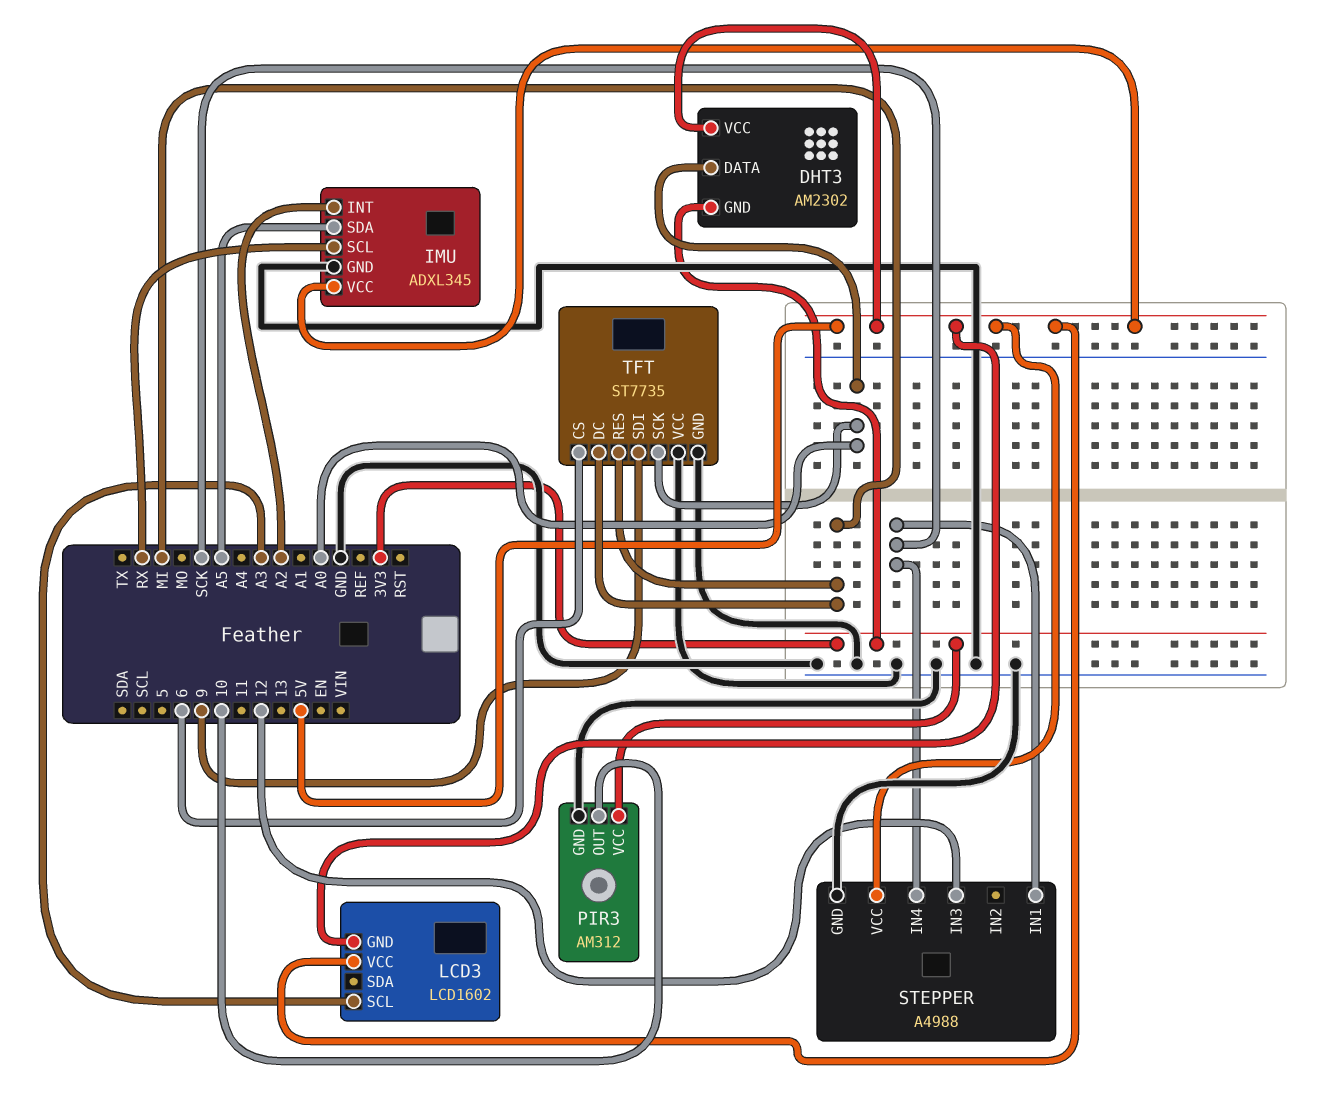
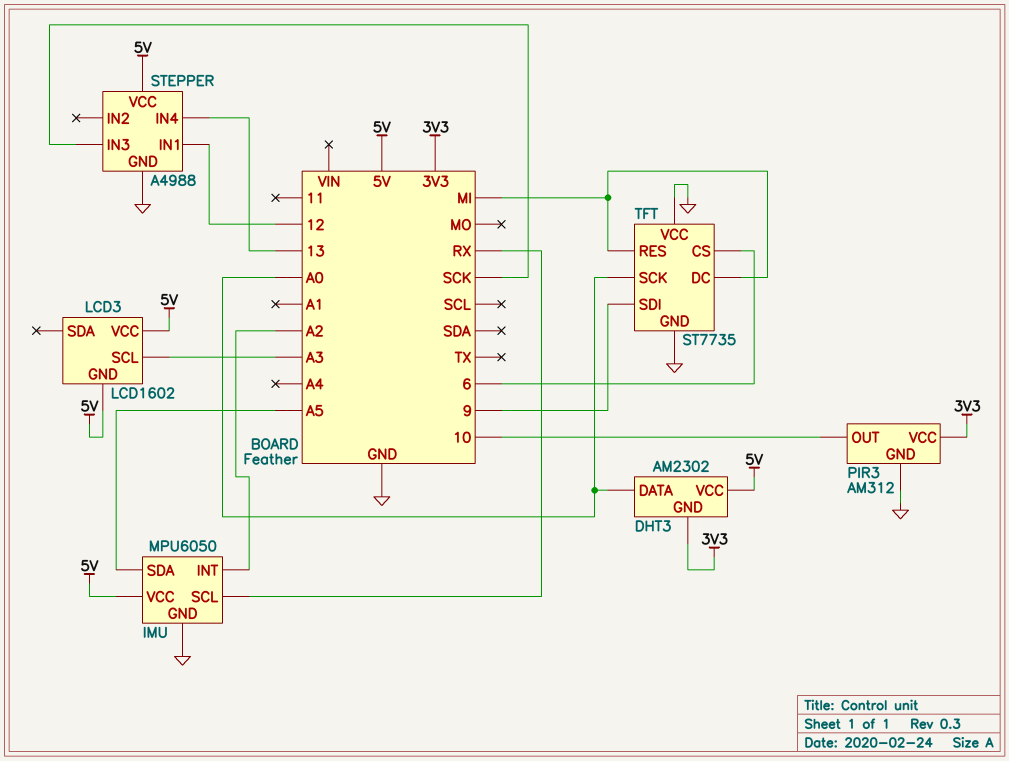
IMU: ADXL345 -> MPU6050
STEPPER pin IN1: SCK -> 12
STEPPER pin IN3: 12 -> SCK
STEPPER pin IN4: SCK -> 13

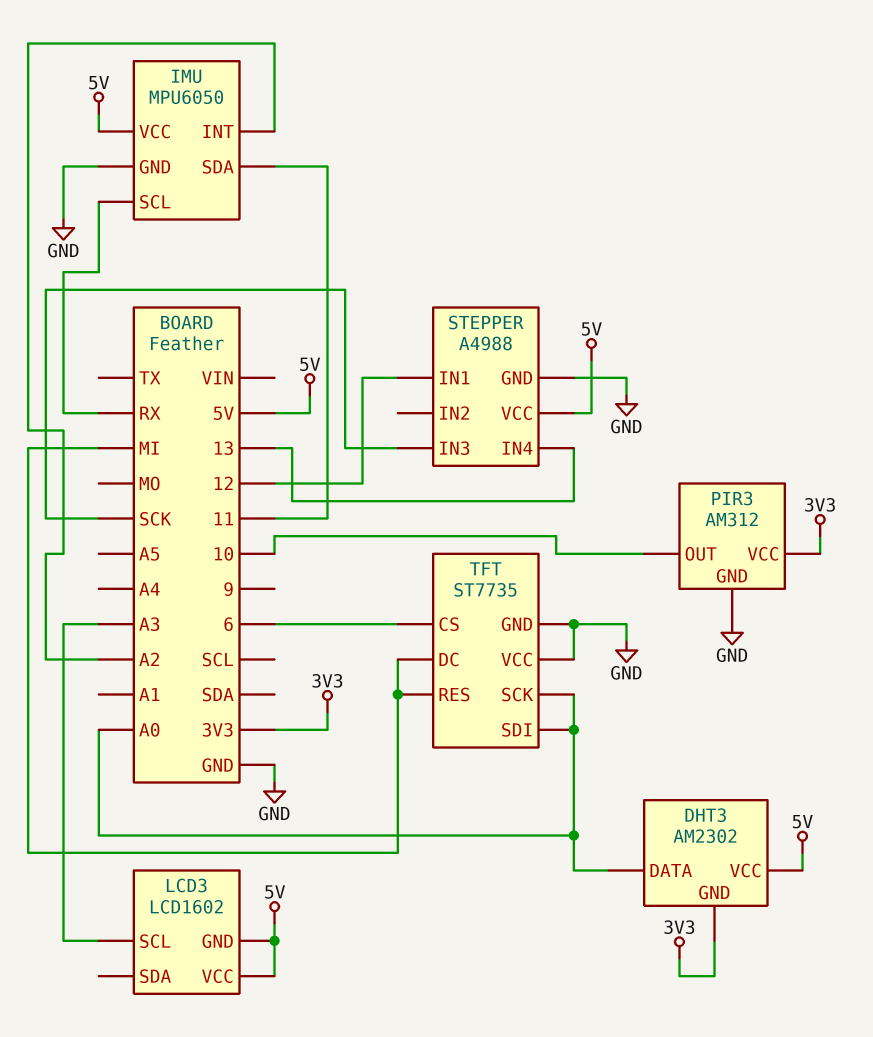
IMU pin SDA: A5 -> 11
TFT pin SDI: 9 -> A0

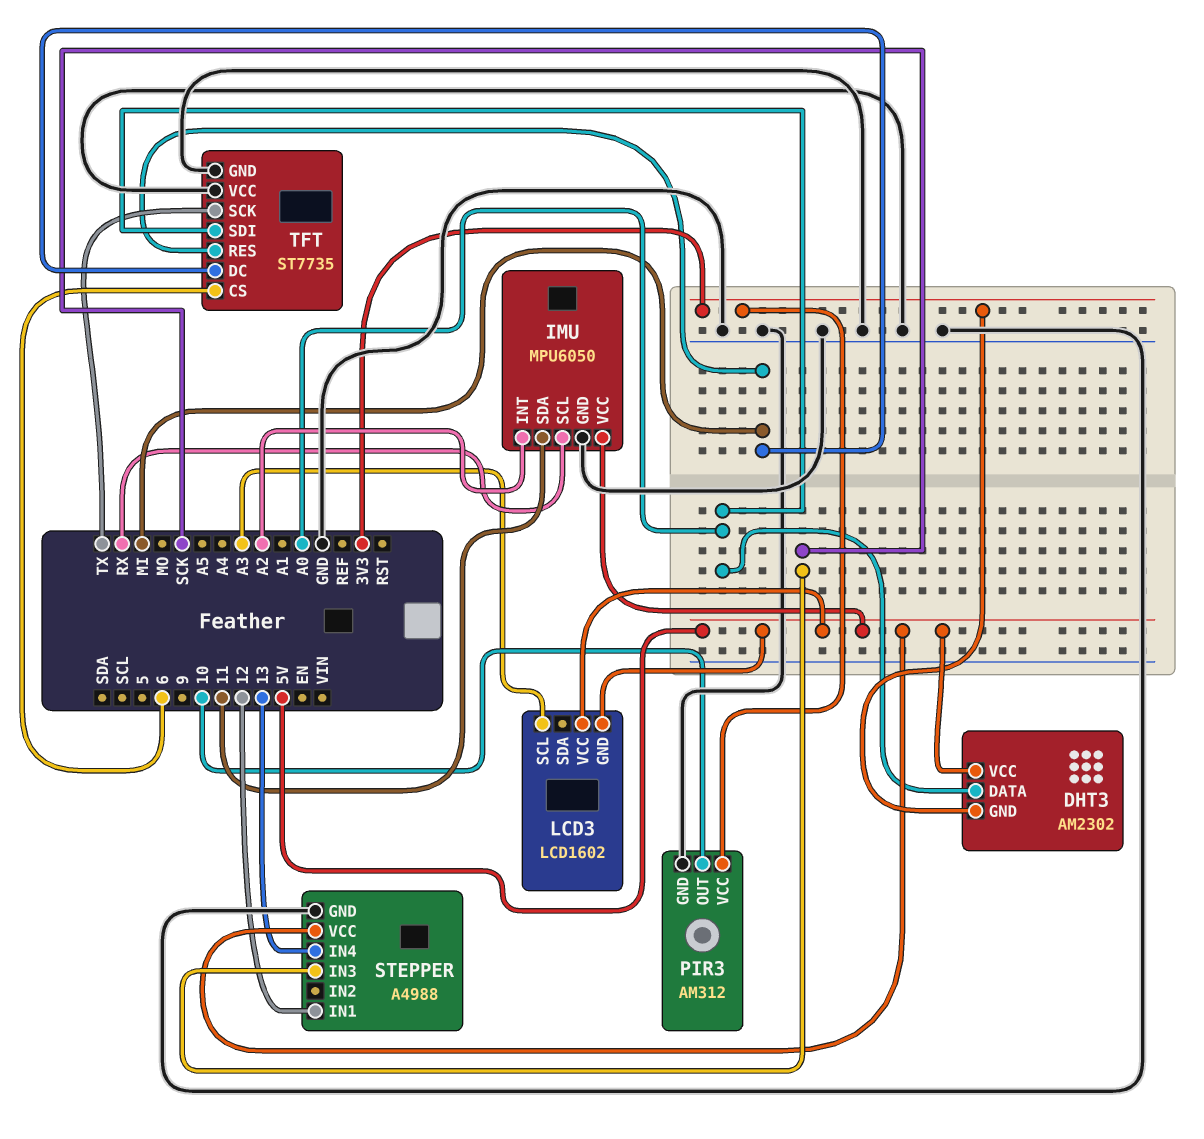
TFT pin SCK: A0 -> TX

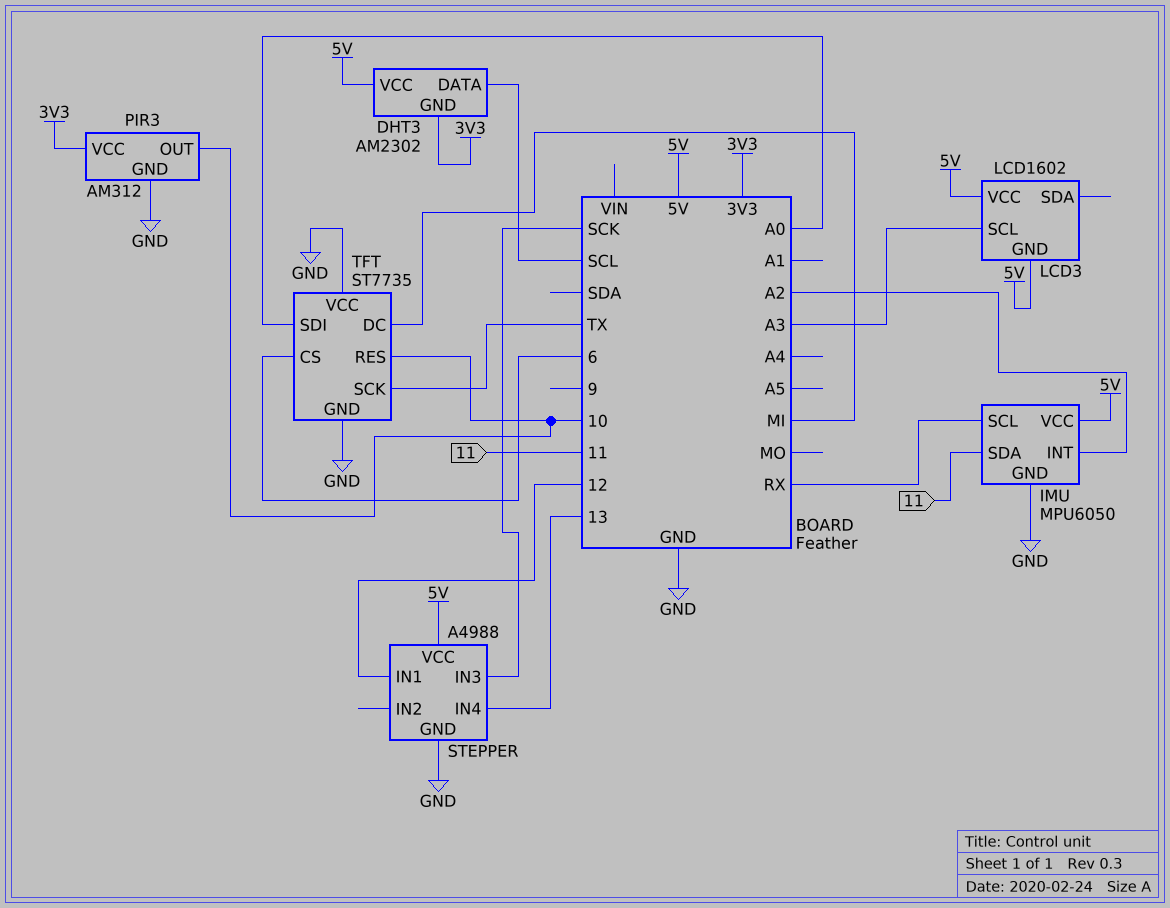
DHT3 pin DATA: A0 -> SCL
TFT pin RES: MI -> 10

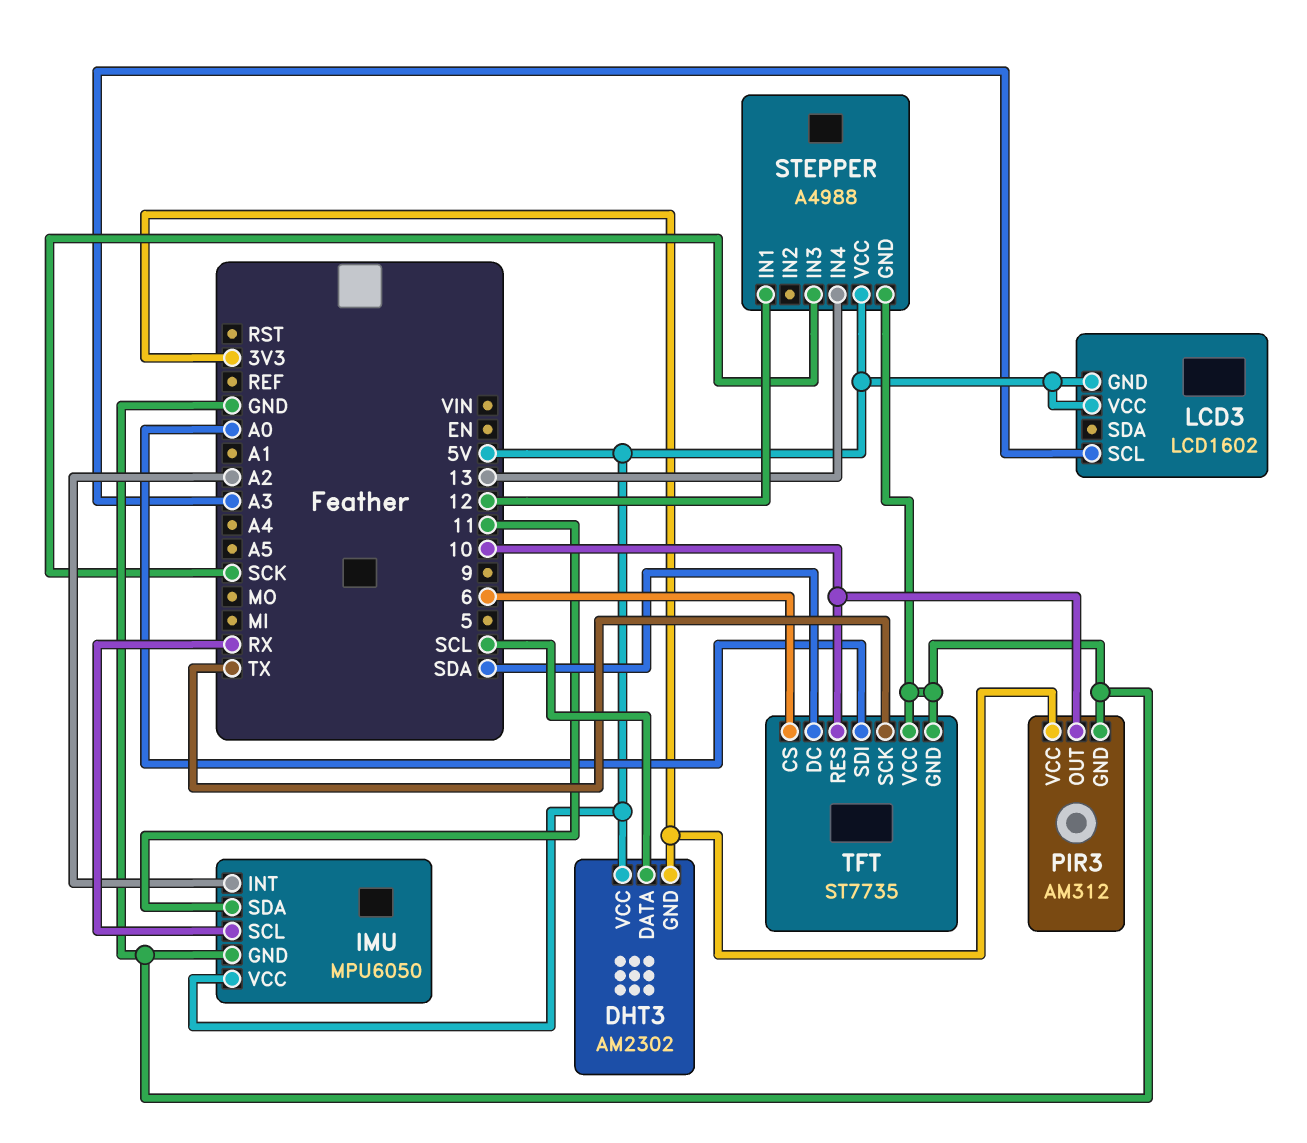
TFT pin DC: MI -> SDA

